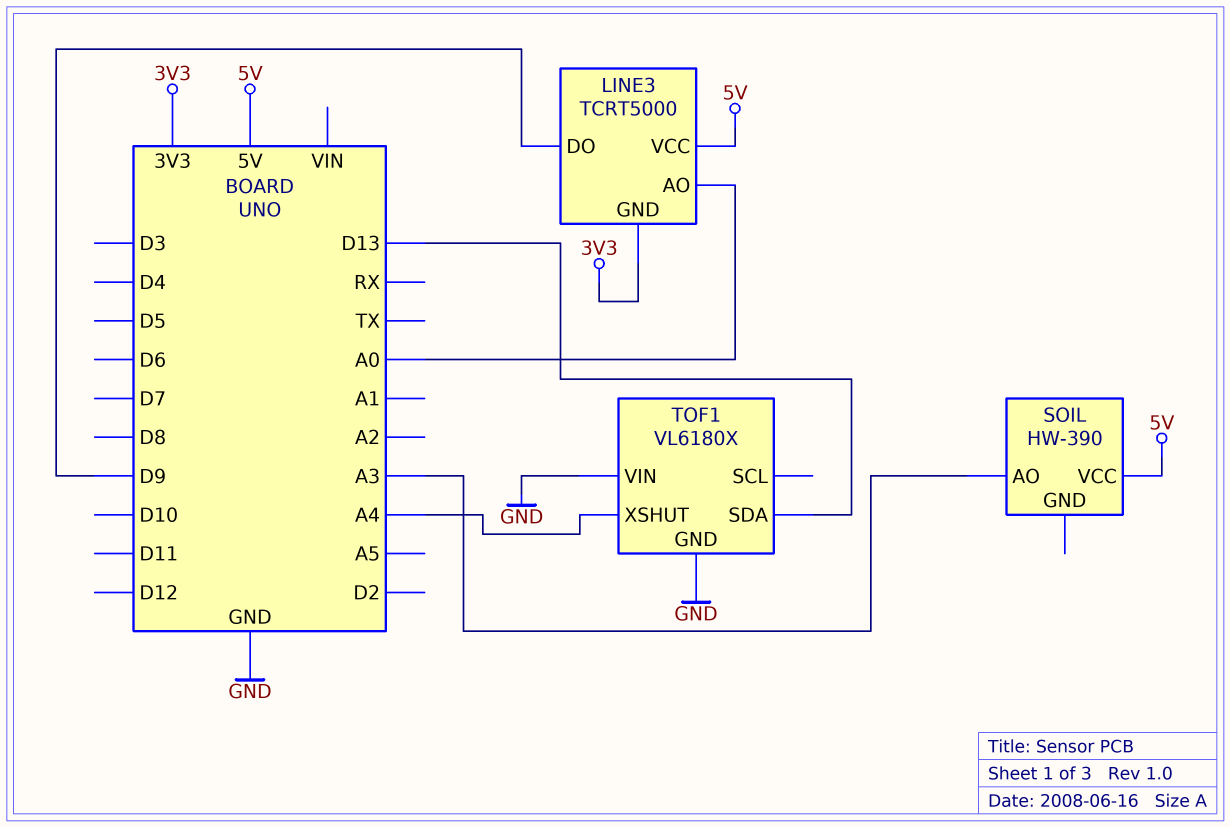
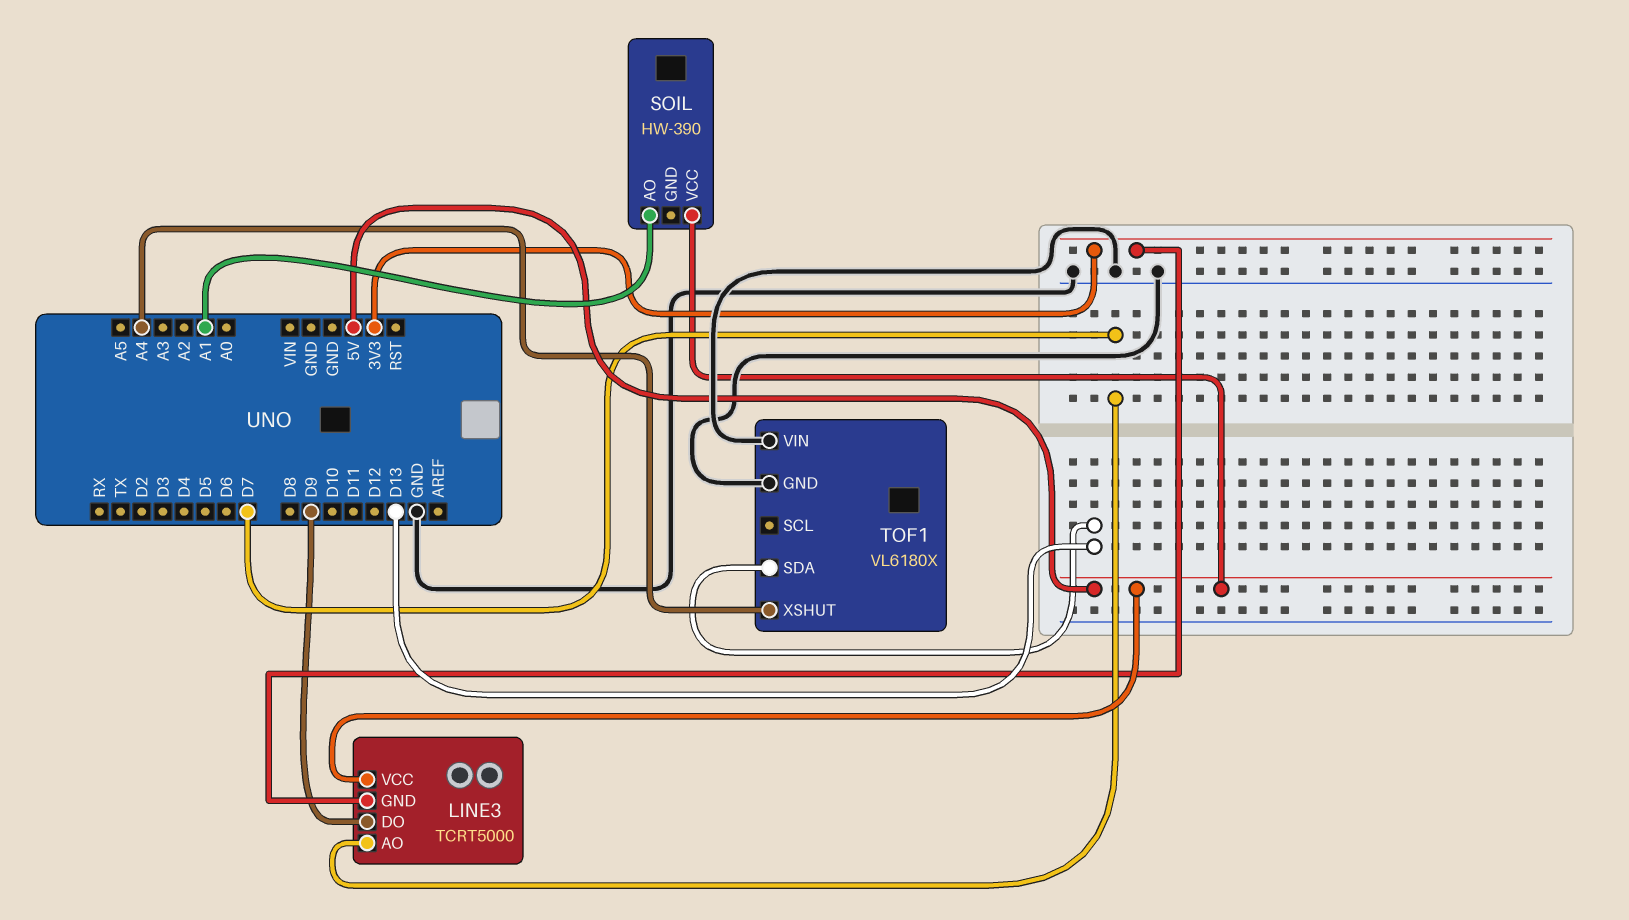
LINE3 pin AO: A0 -> D7
SOIL pin AO: A3 -> A1

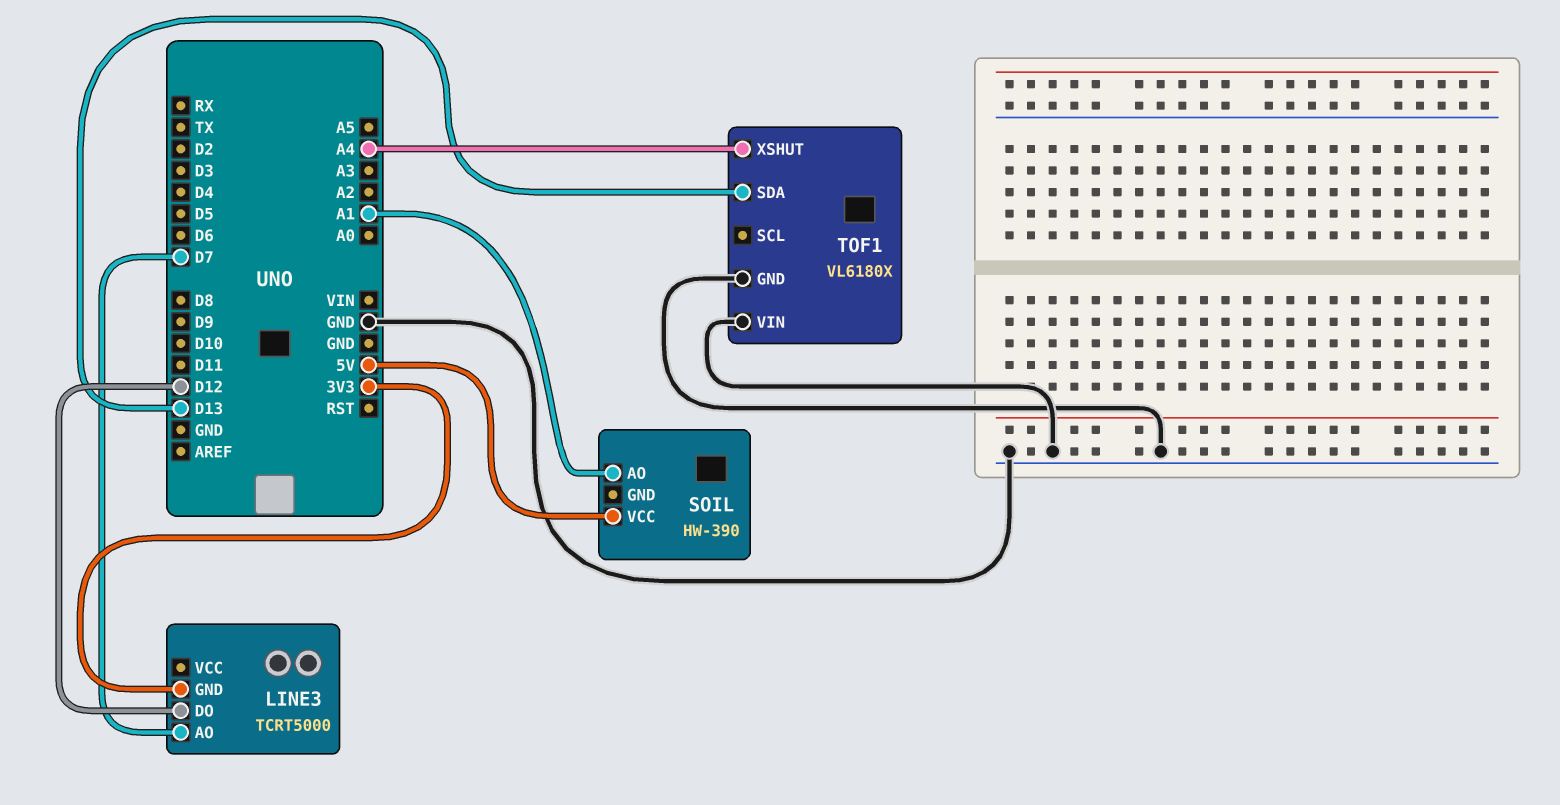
LINE3 pin DO: D9 -> D12
LINE3 pin VCC: 5V -> none

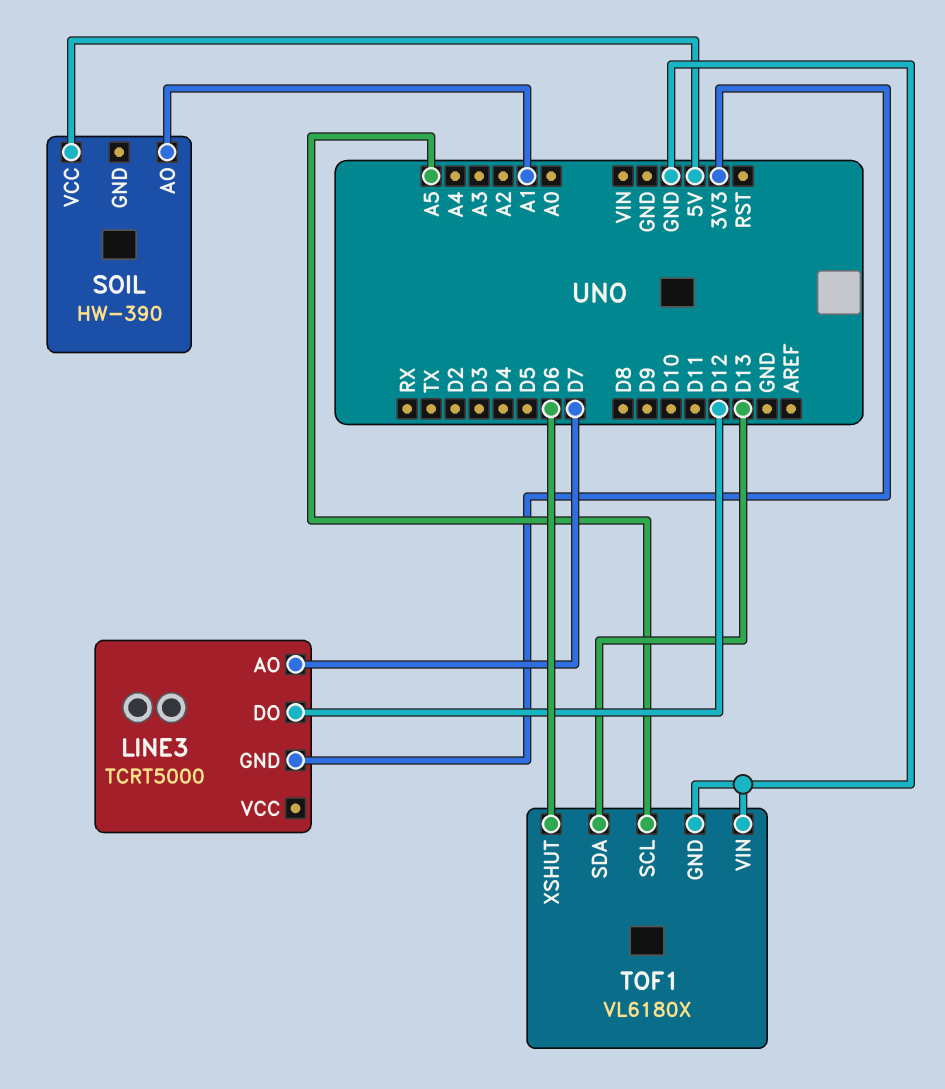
TOF1 pin SCL: none -> A5
TOF1 pin XSHUT: A4 -> D6

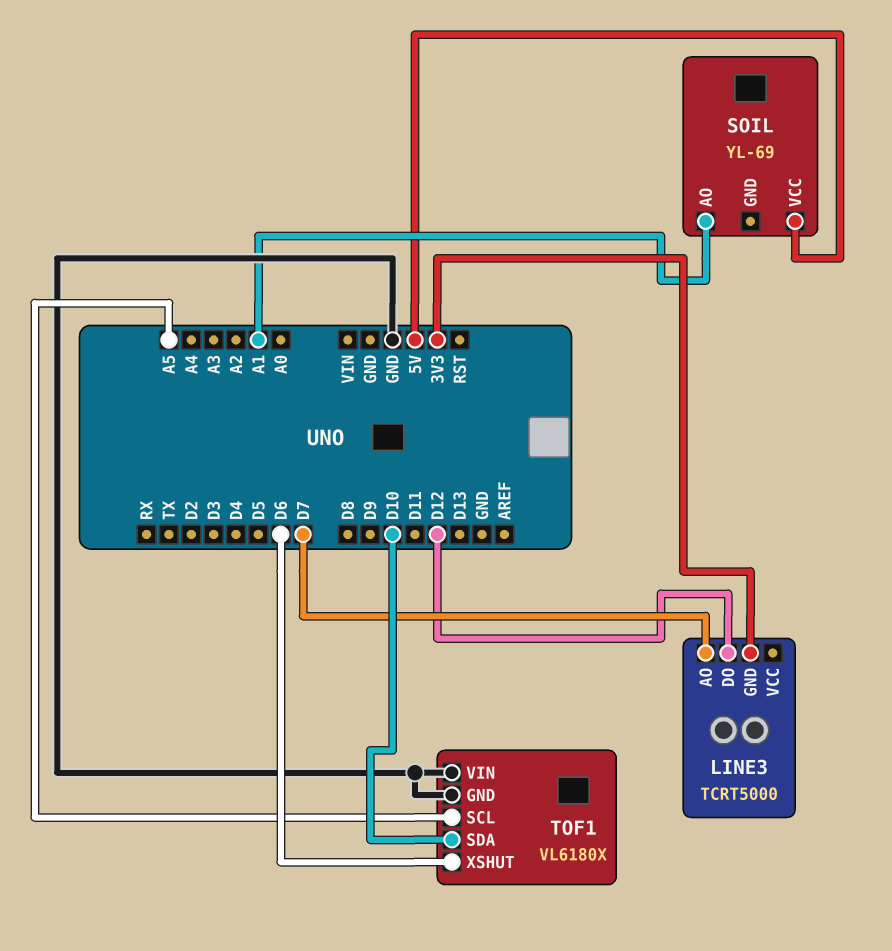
SOIL: HW-390 -> YL-69
TOF1 pin SDA: D13 -> D10

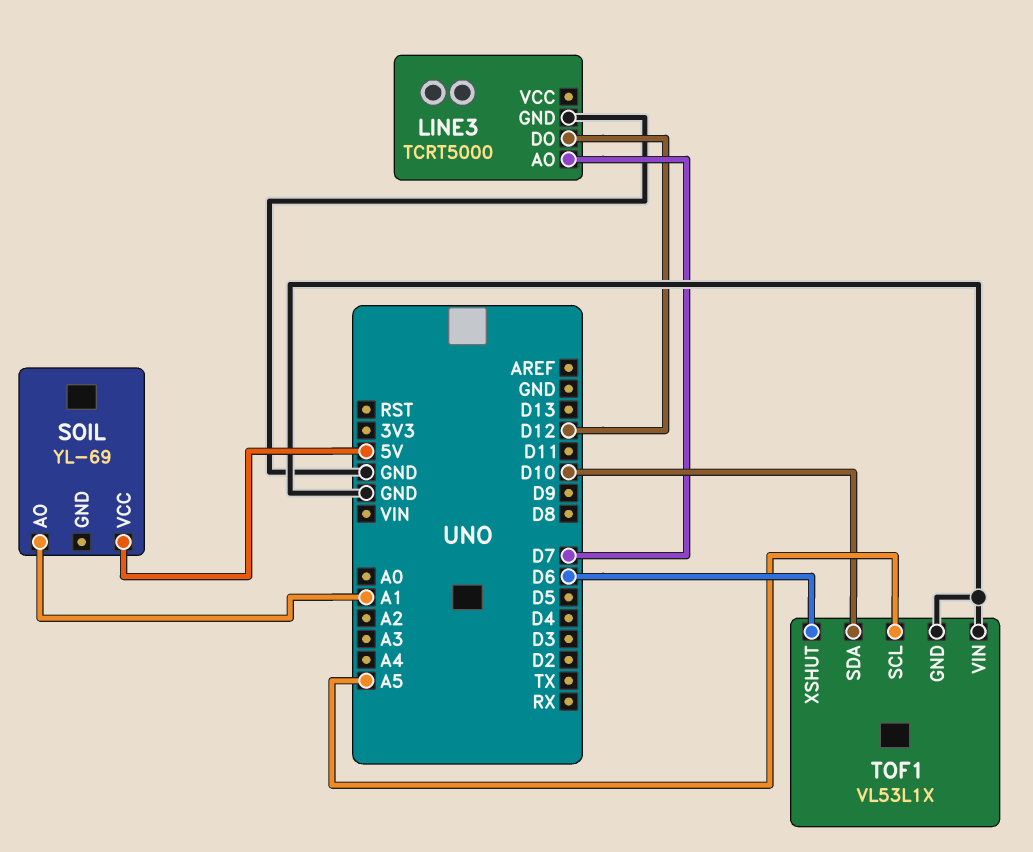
LINE3 pin GND: 3V3 -> GND
TOF1: VL6180X -> VL53L1X

